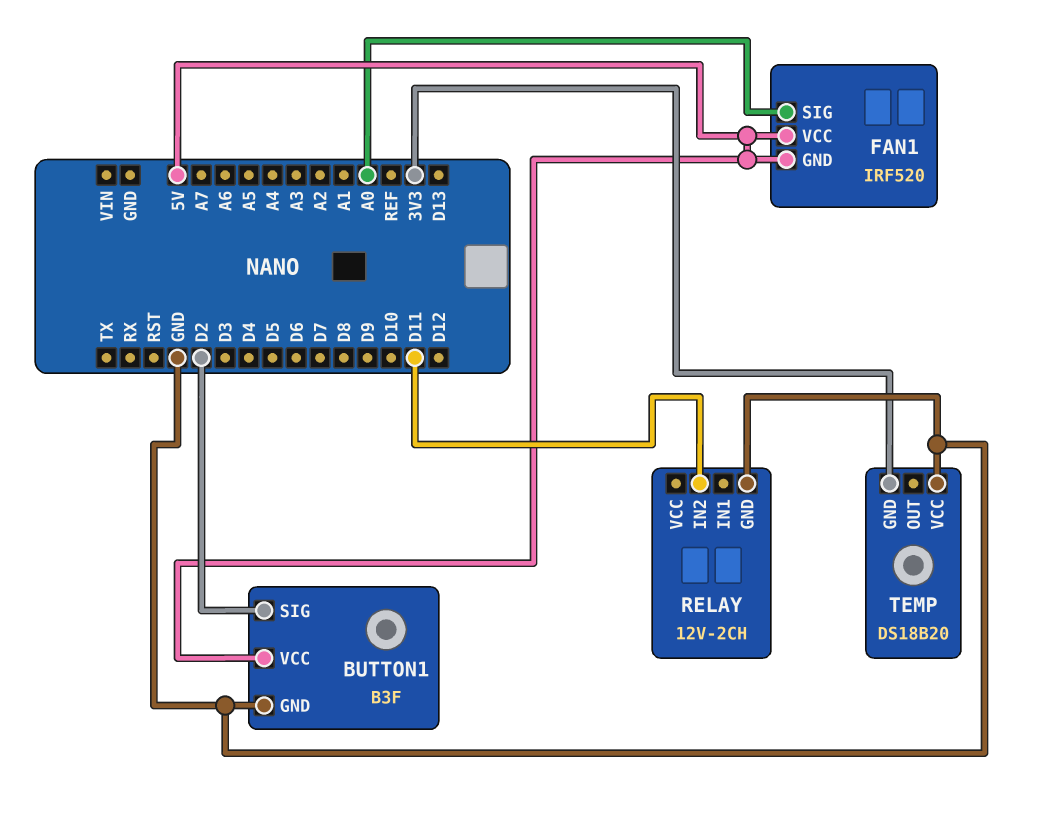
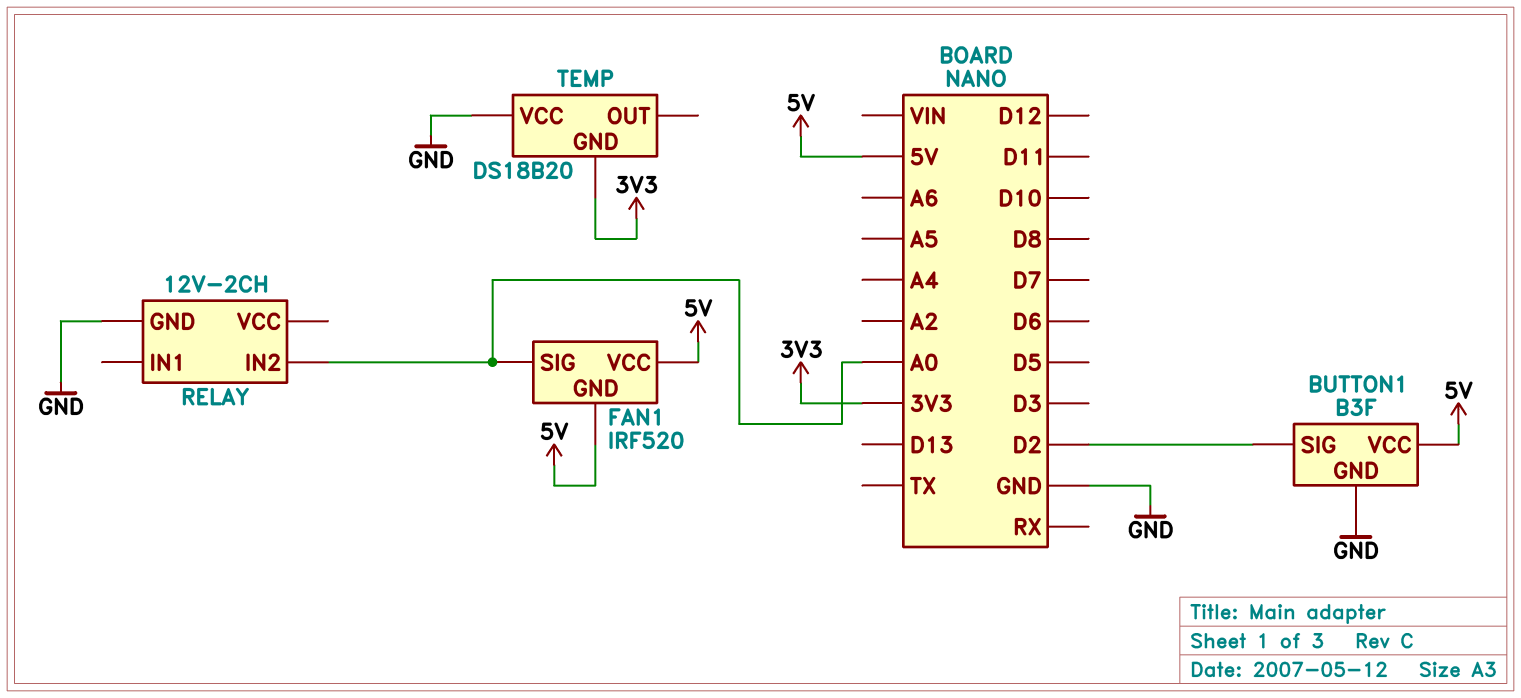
RELAY pin IN2: D11 -> A0

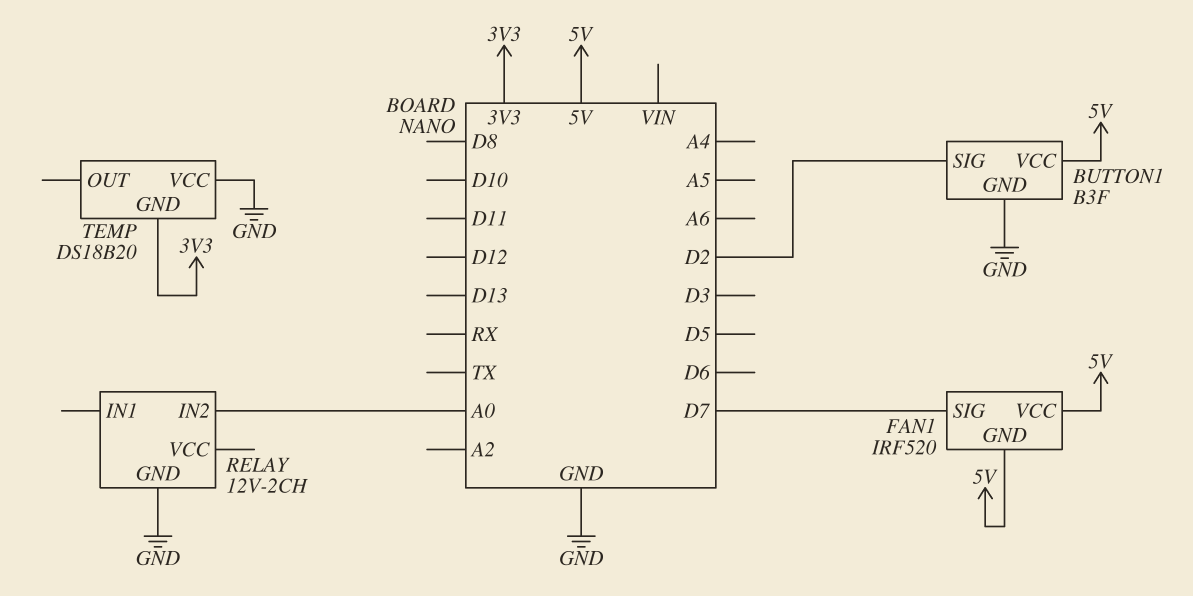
FAN1 pin SIG: A0 -> D7

